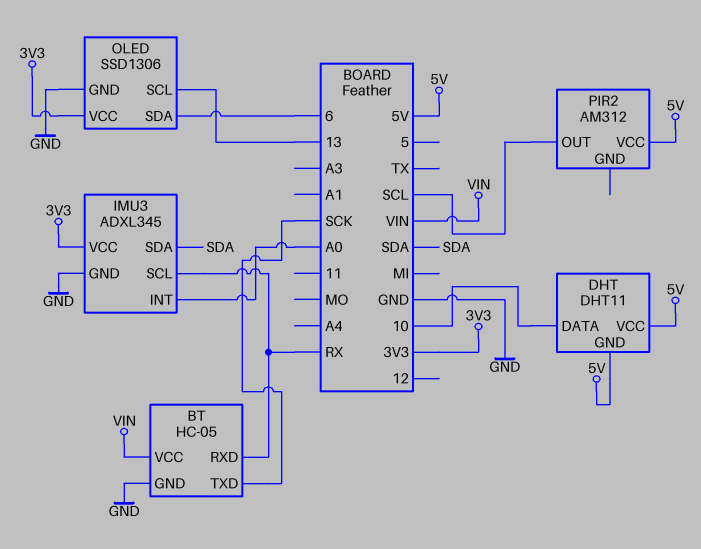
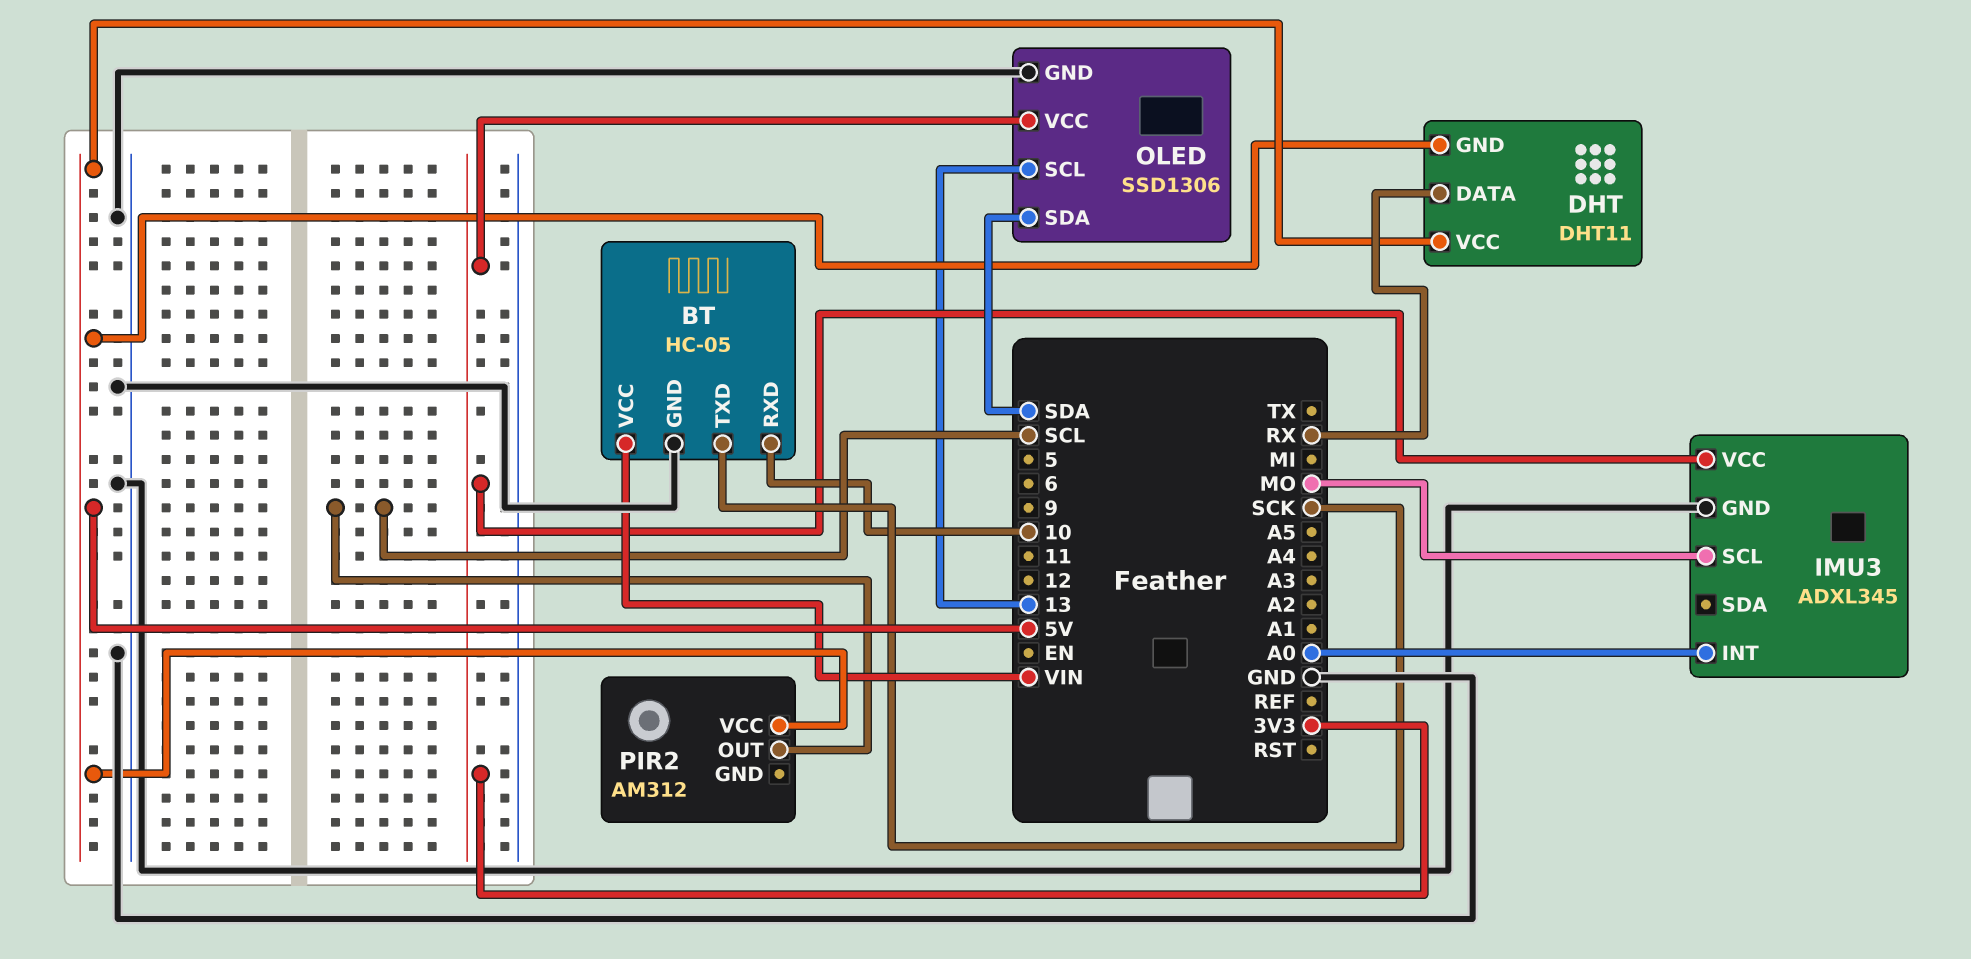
BT pin RXD: RX -> 10
DHT pin DATA: 10 -> RX
IMU3 pin SCL: RX -> MO
IMU3 pin SDA: SDA -> none
OLED pin SDA: 6 -> SDA

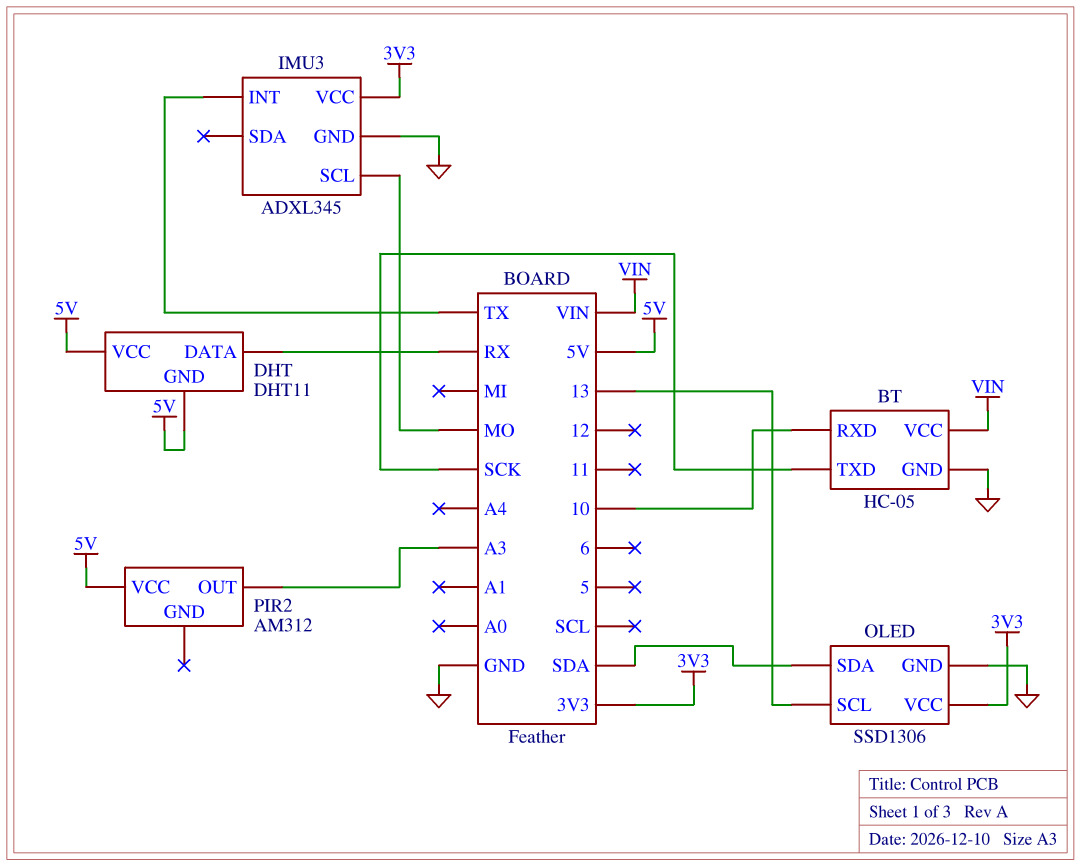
IMU3 pin INT: A0 -> TX
PIR2 pin OUT: SCL -> A3

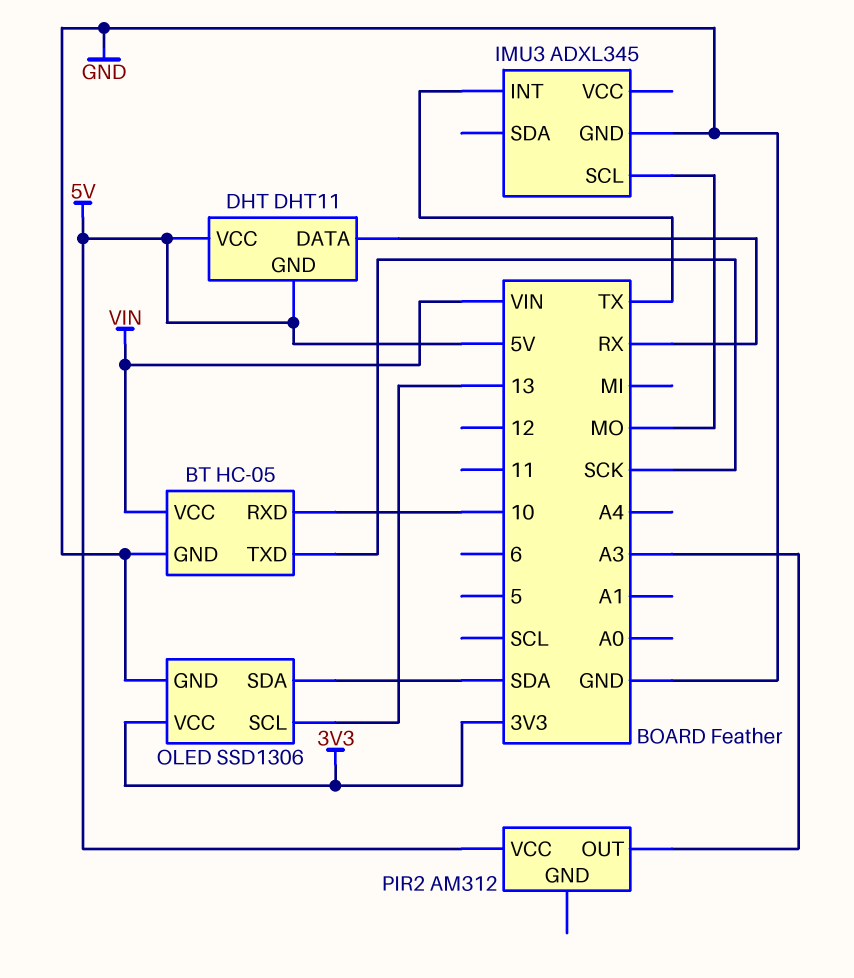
IMU3 pin VCC: 3V3 -> none

